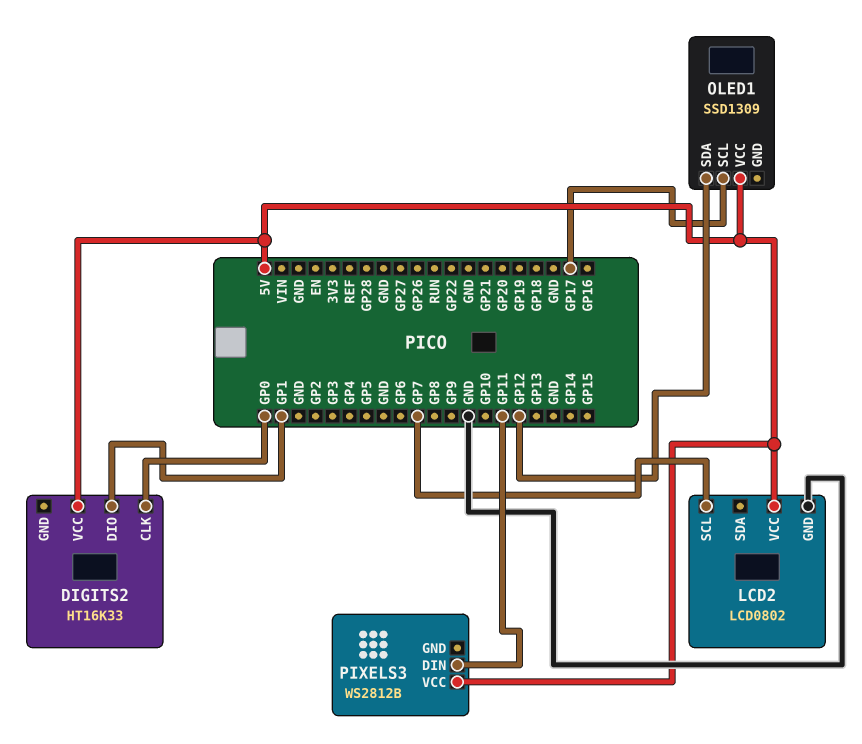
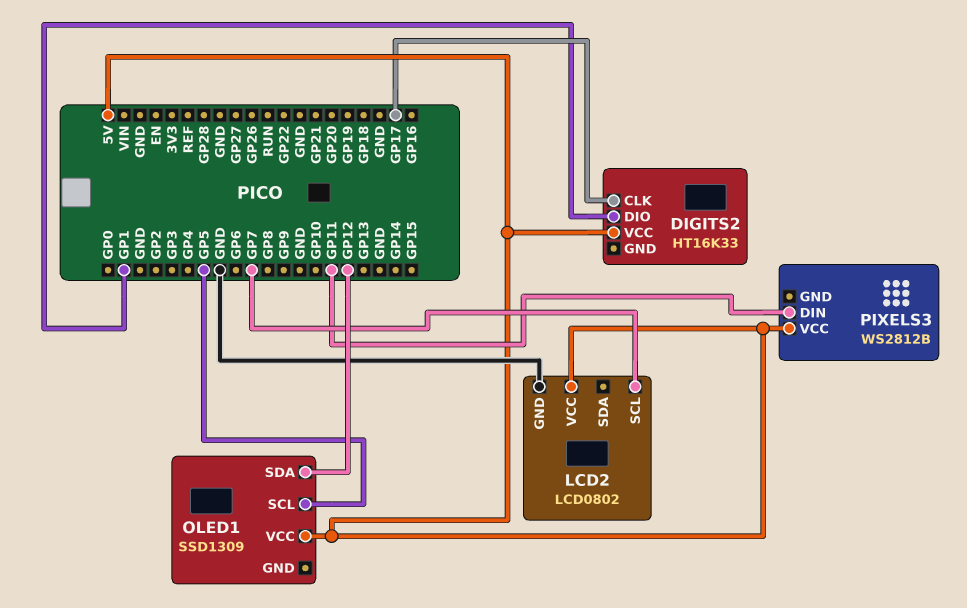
DIGITS2 pin CLK: GP0 -> GP17
OLED1 pin SCL: GP17 -> GP5

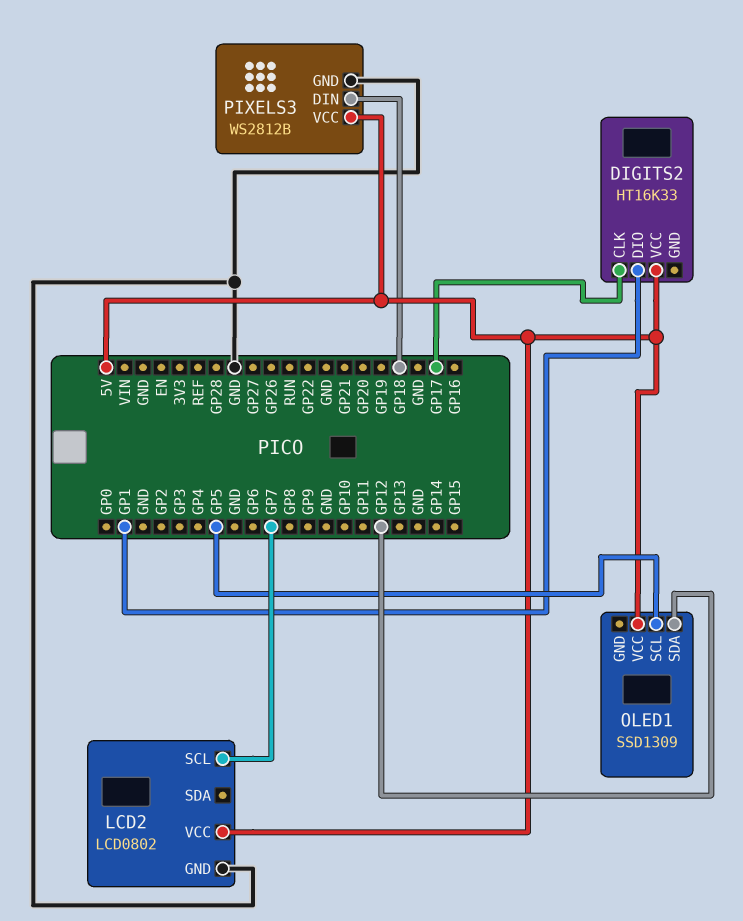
PIXELS3 pin DIN: GP11 -> GP18
PIXELS3 pin GND: none -> GND

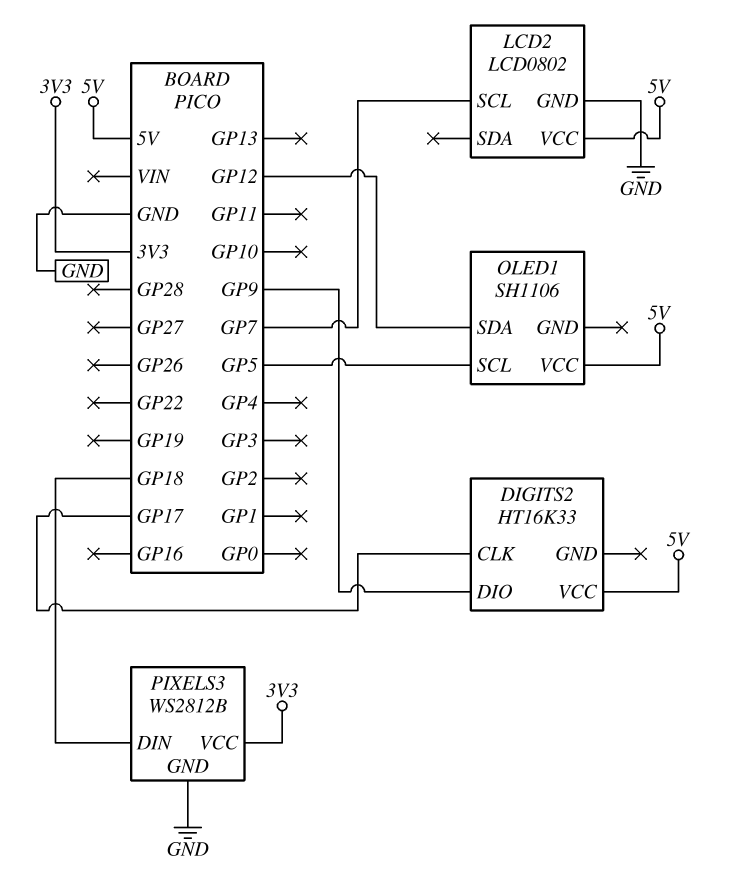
DIGITS2 pin DIO: GP1 -> GP9
OLED1: SSD1309 -> SH1106
PIXELS3 pin VCC: 5V -> 3V3

